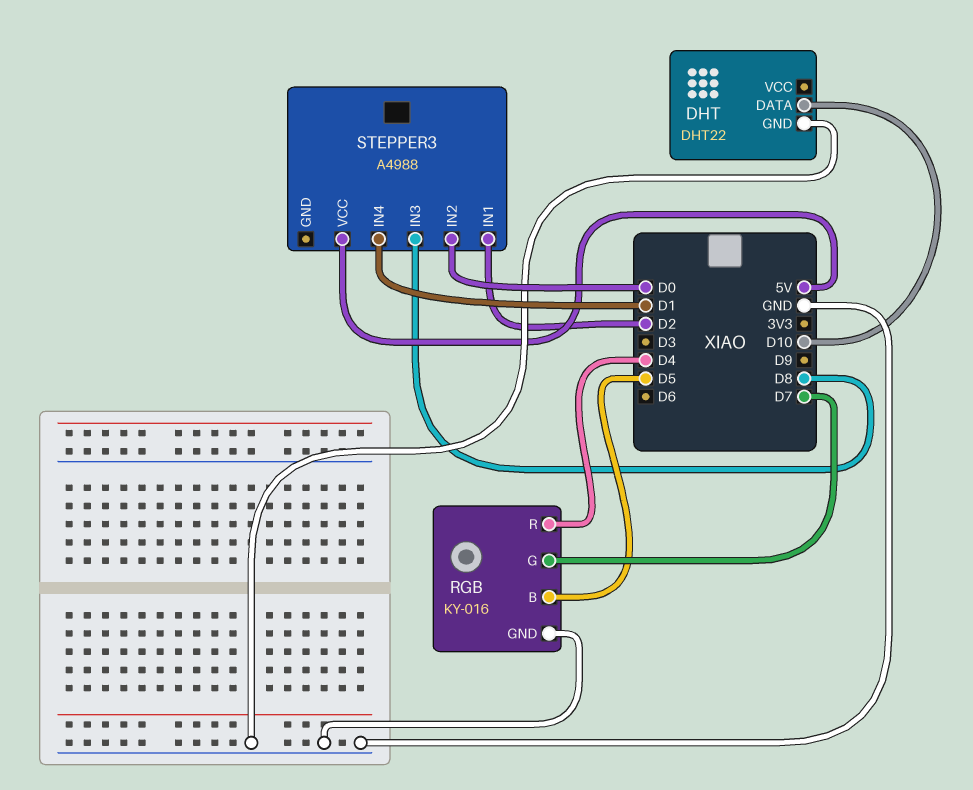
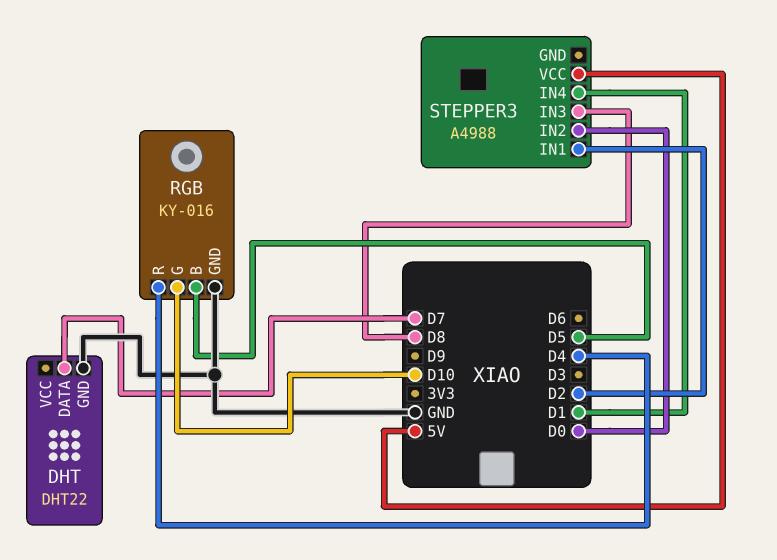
DHT pin DATA: D10 -> D7
RGB pin G: D7 -> D10

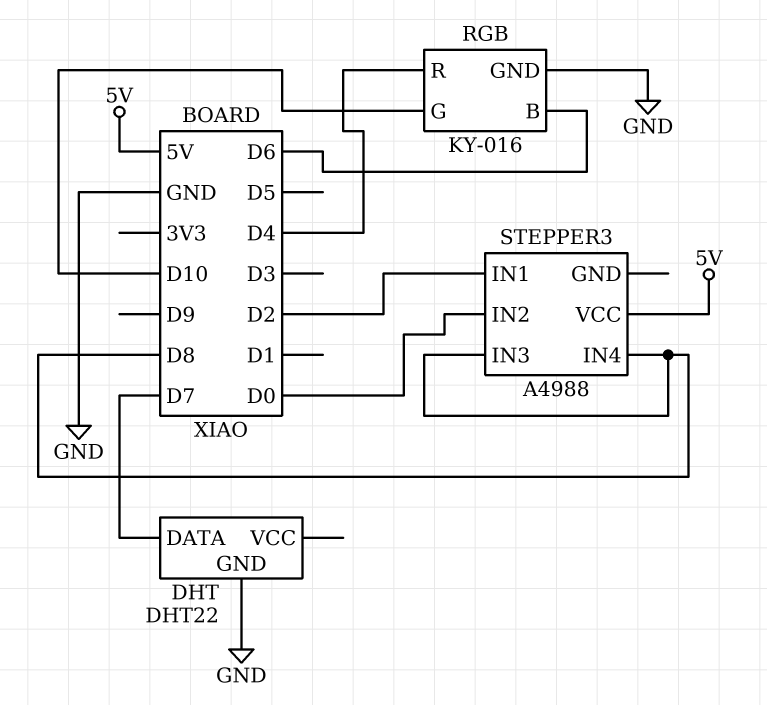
RGB pin B: D5 -> D6
STEPPER3 pin IN4: D1 -> D8

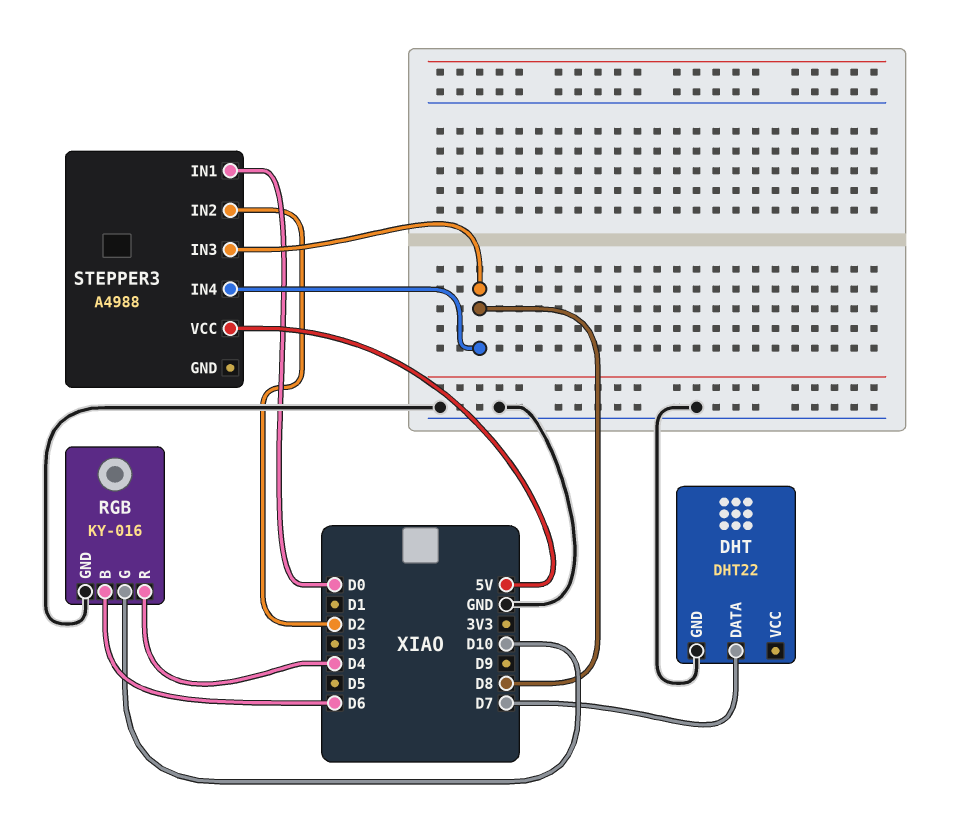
STEPPER3 pin IN1: D2 -> D0
STEPPER3 pin IN2: D0 -> D2

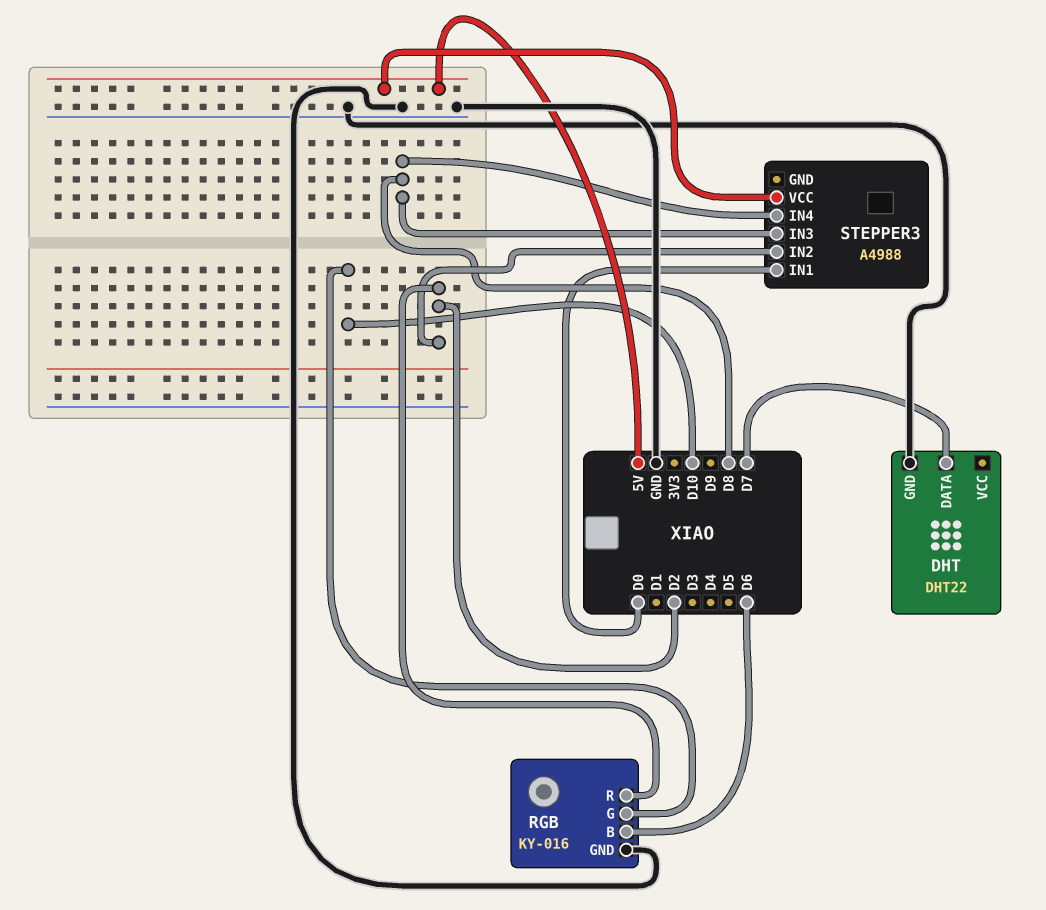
RGB pin R: D4 -> D2

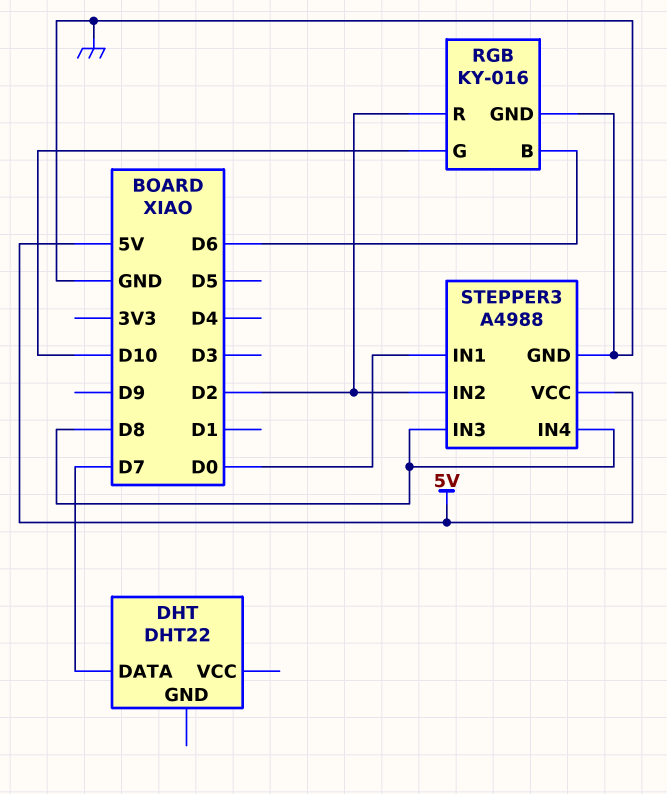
DHT pin GND: GND -> none
STEPPER3 pin GND: none -> GND

